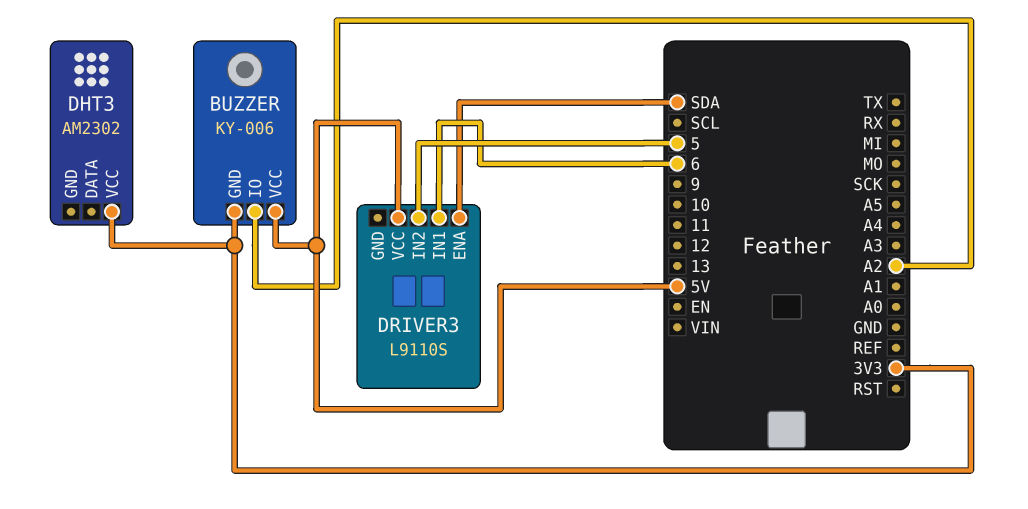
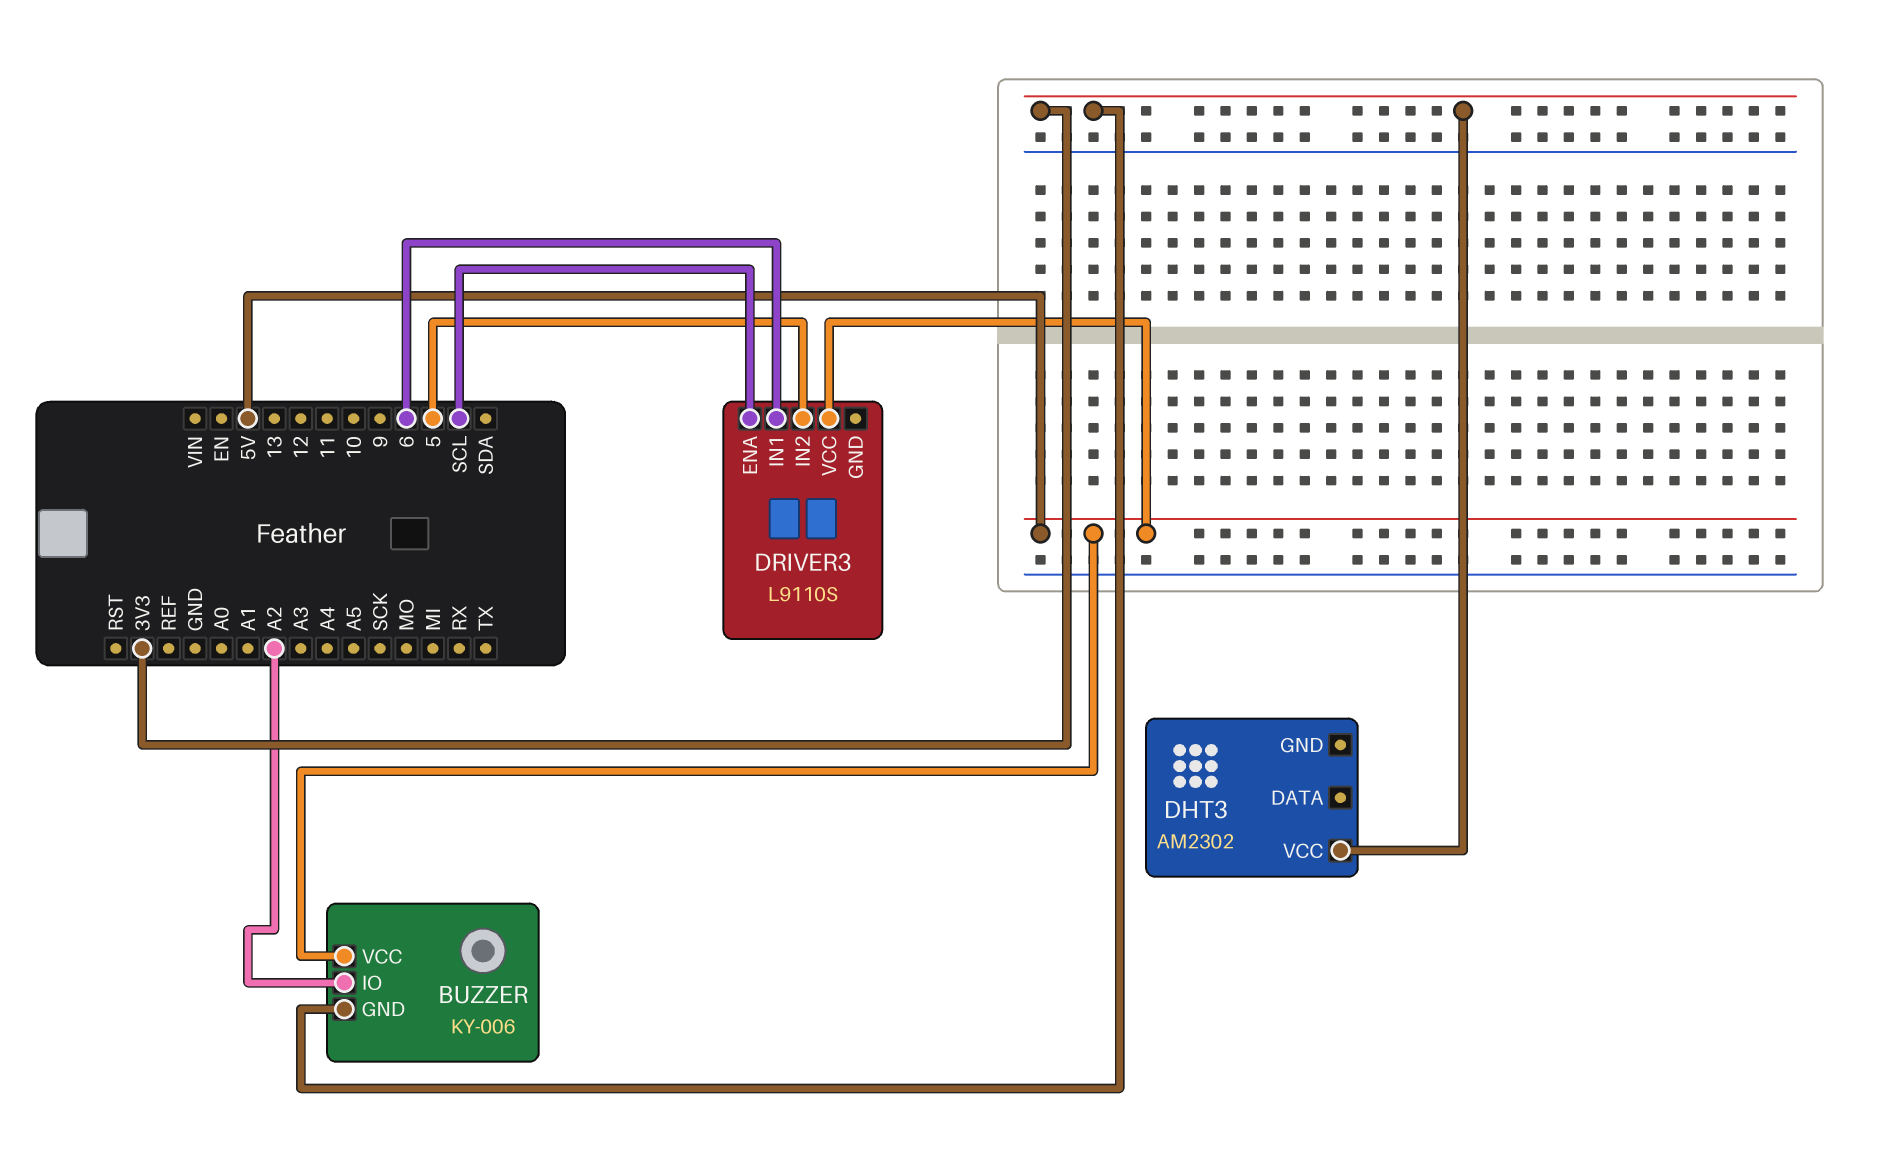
DRIVER3 pin ENA: SDA -> SCL

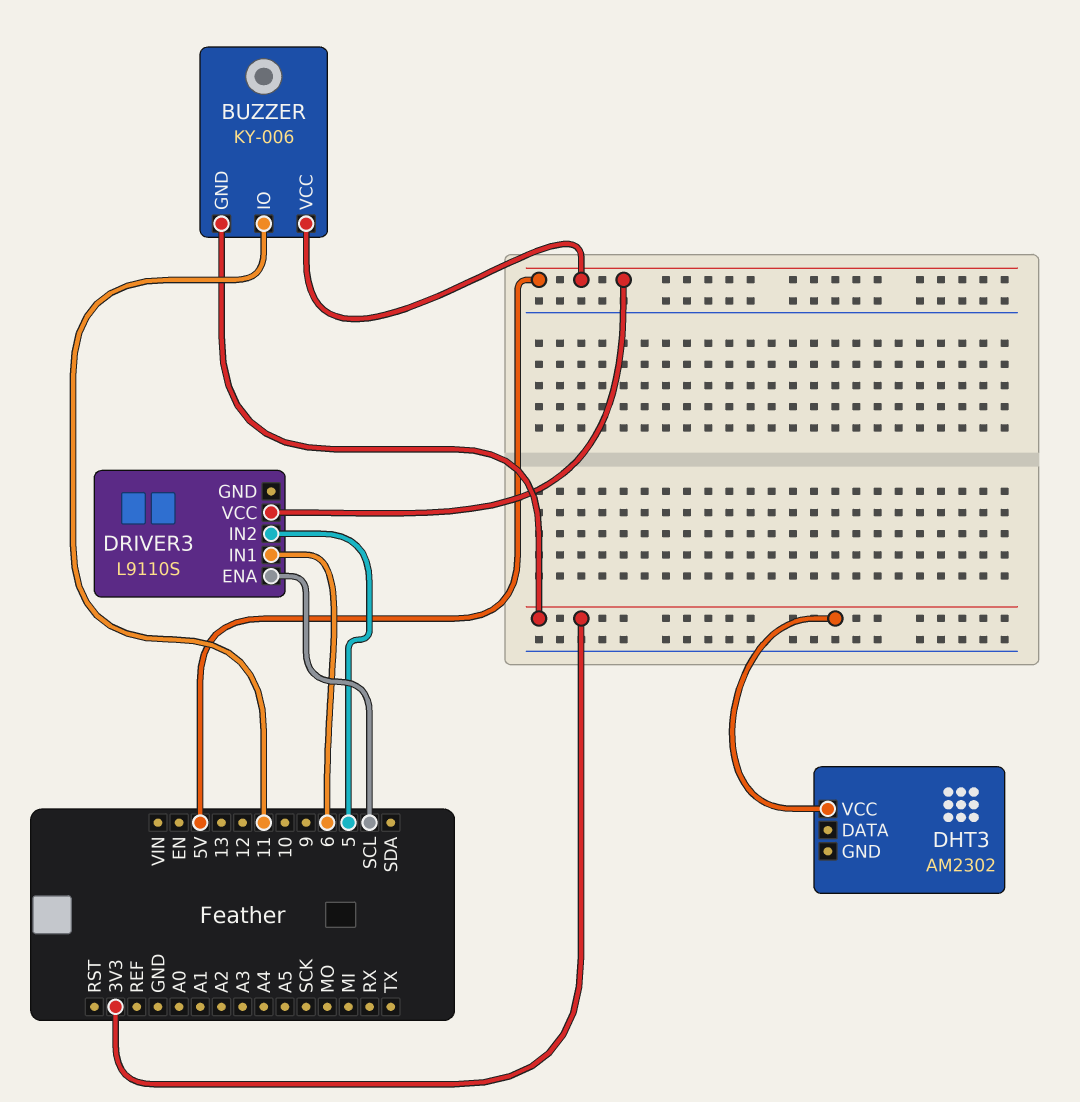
BUZZER pin IO: A2 -> 11

